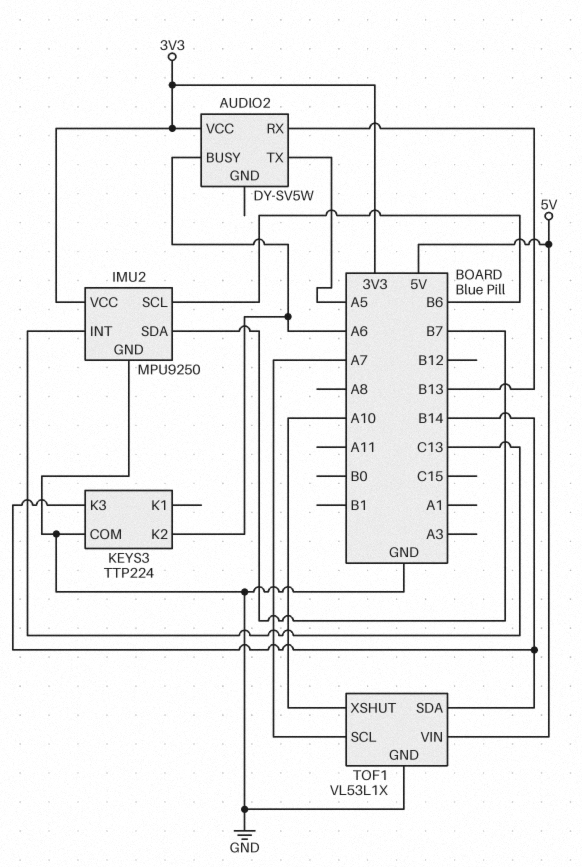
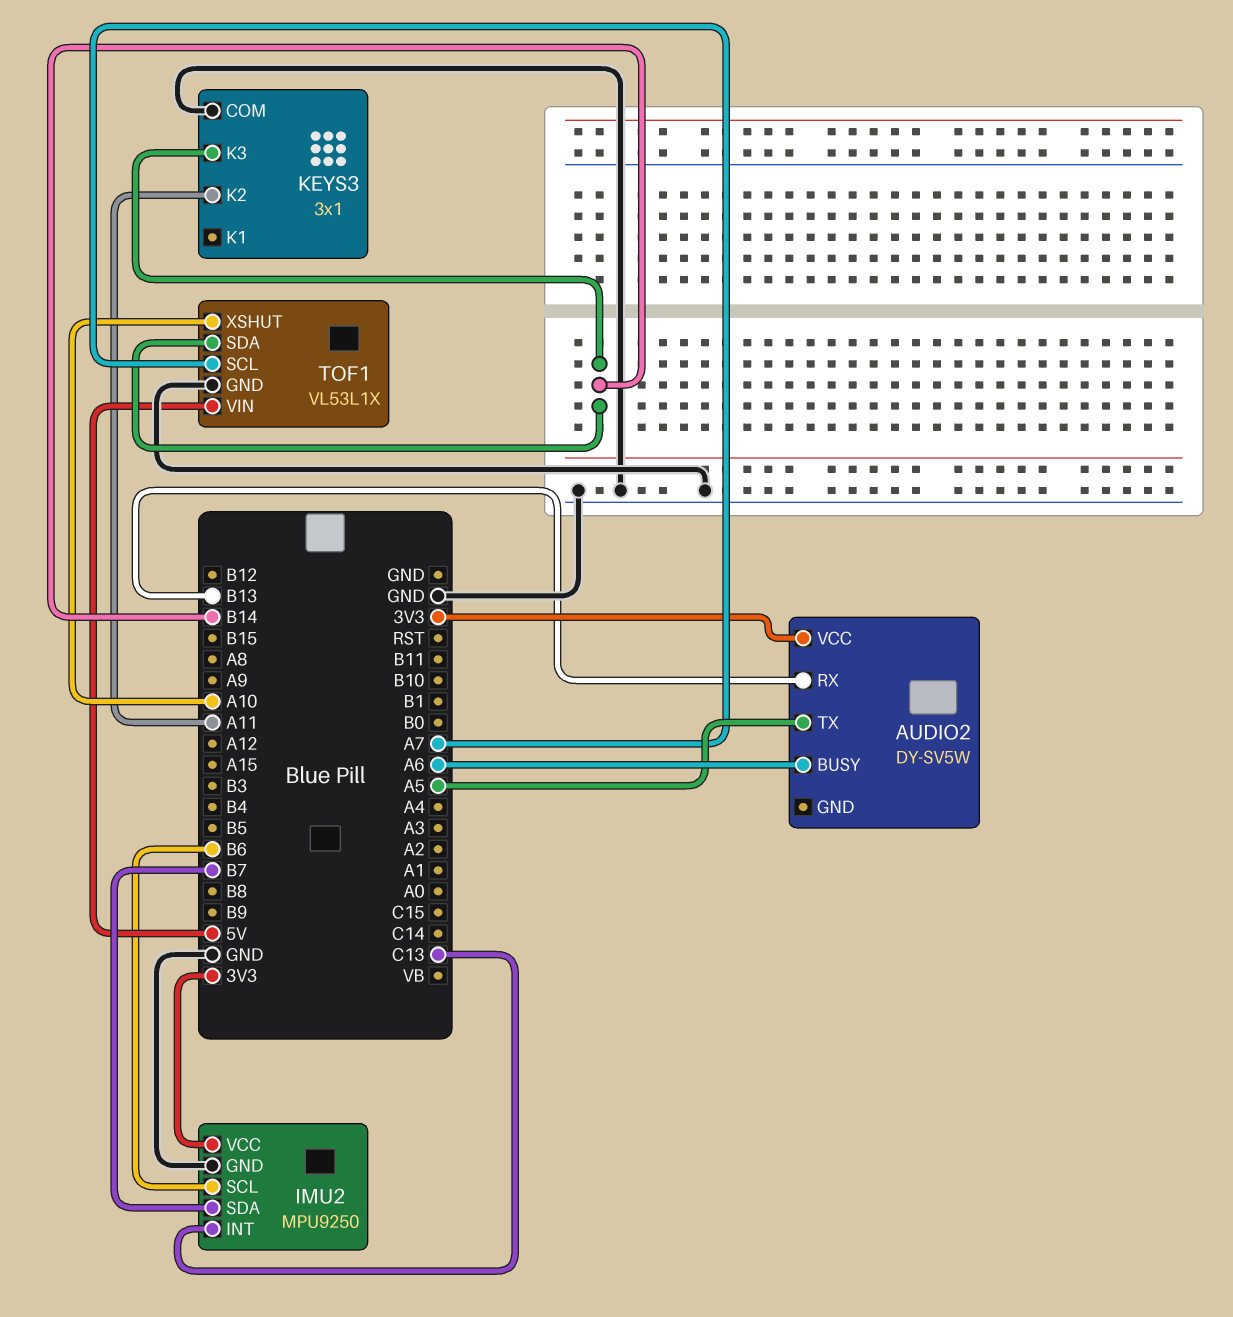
KEYS3: TTP224 -> 3x1
KEYS3 pin K2: A6 -> A11

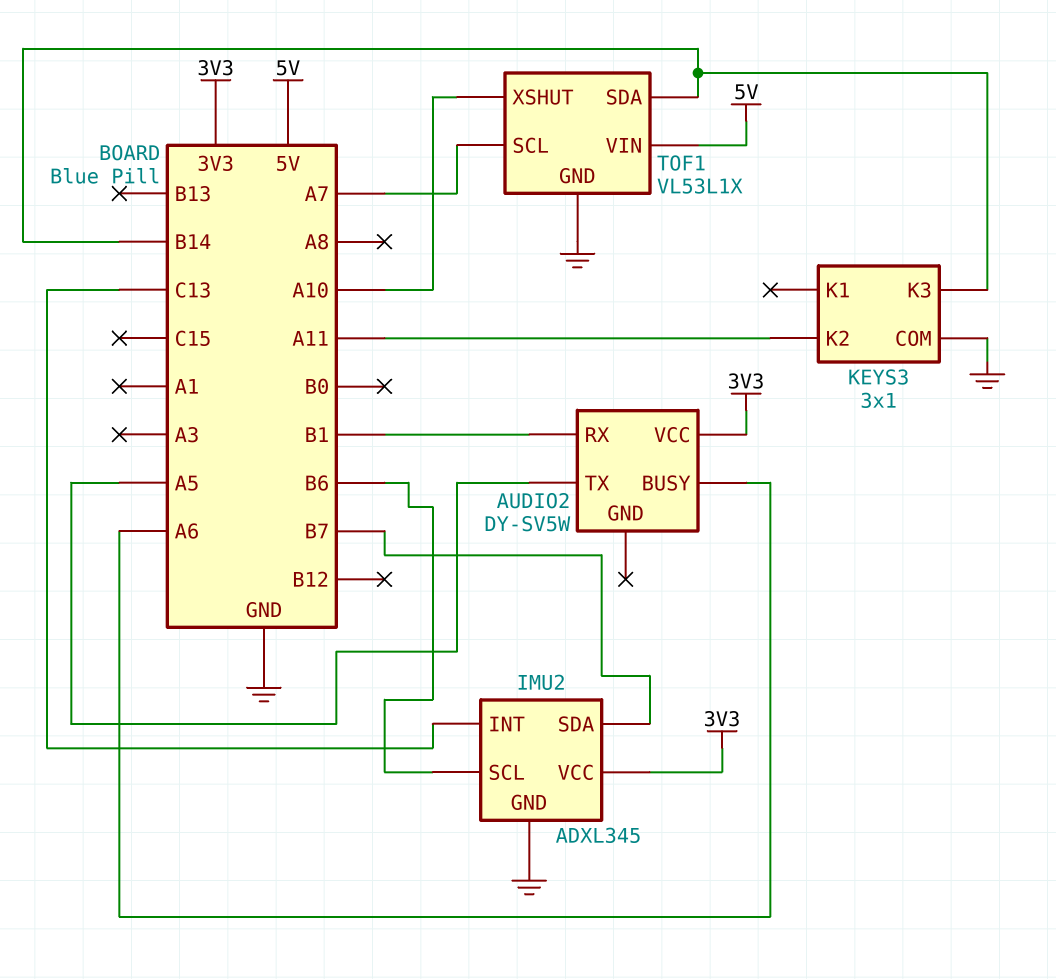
AUDIO2 pin RX: B13 -> B1
IMU2: MPU9250 -> ADXL345

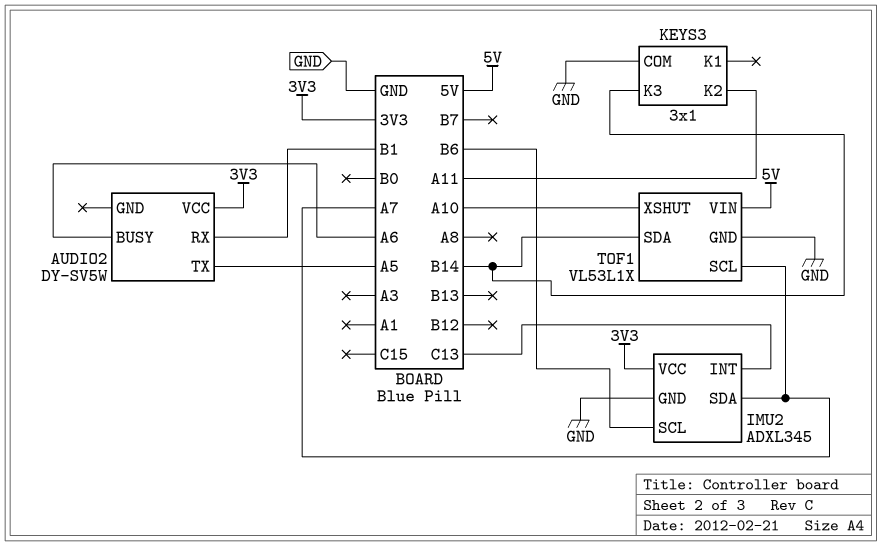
IMU2 pin SDA: B7 -> A7

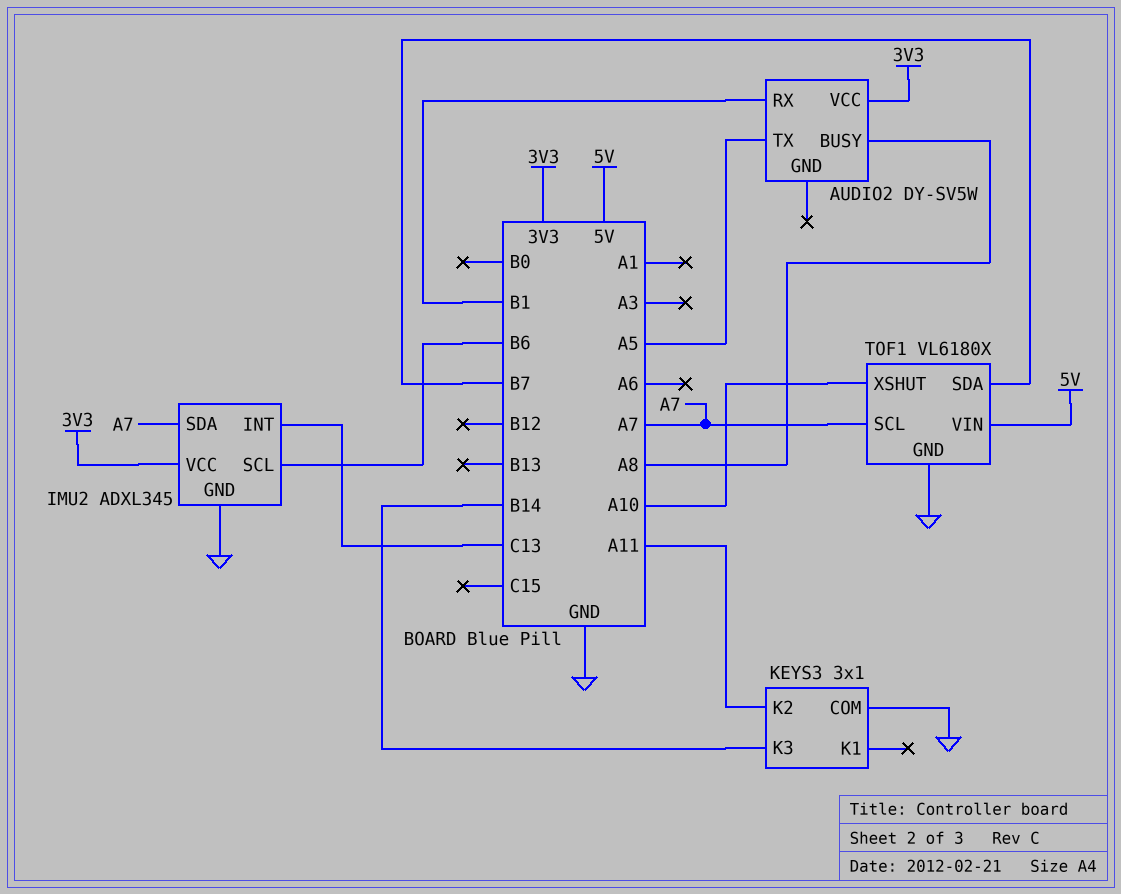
AUDIO2 pin BUSY: A6 -> A8
TOF1: VL53L1X -> VL6180X
TOF1 pin SDA: B14 -> B7

